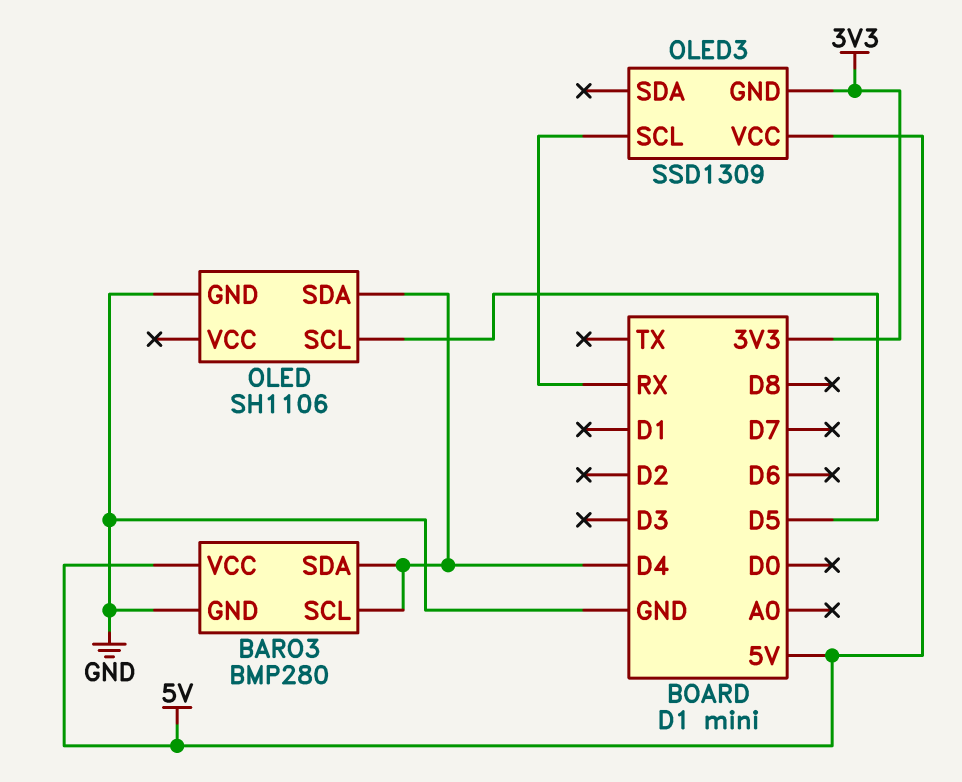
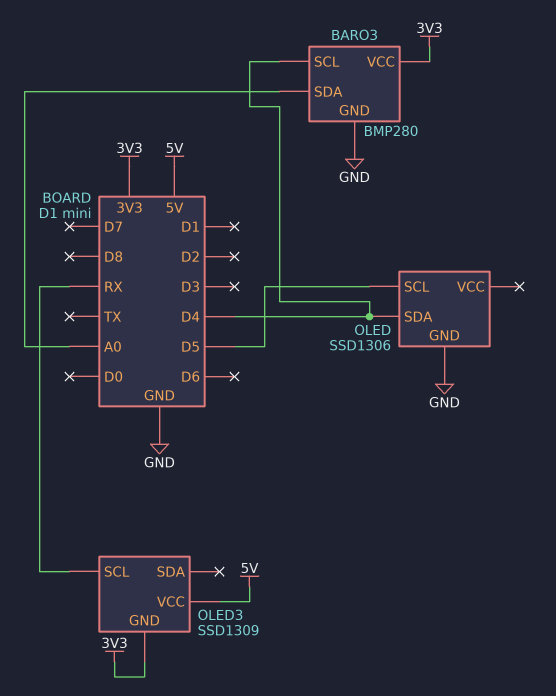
BARO3 pin SDA: D4 -> A0
BARO3 pin VCC: 5V -> 3V3
OLED: SH1106 -> SSD1306

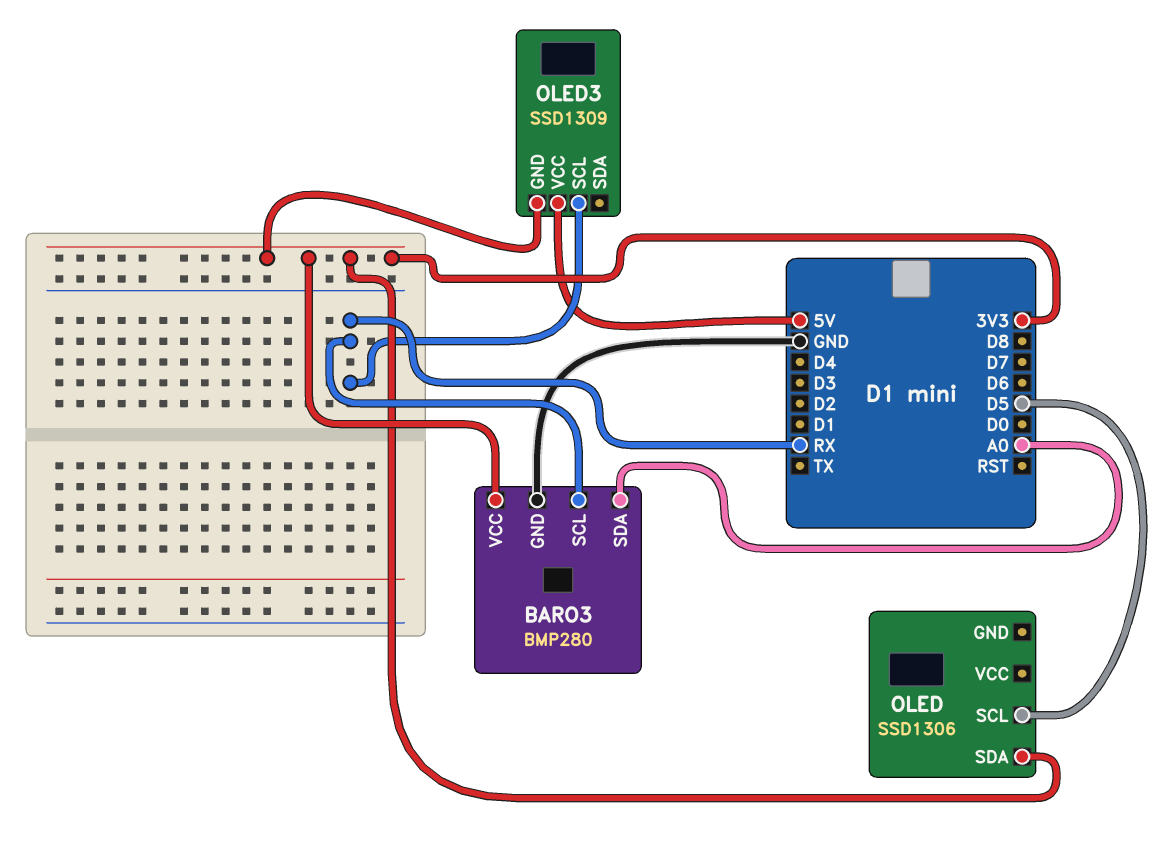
BARO3 pin SCL: D4 -> RX
OLED pin GND: GND -> none
OLED pin SDA: D4 -> 3V3

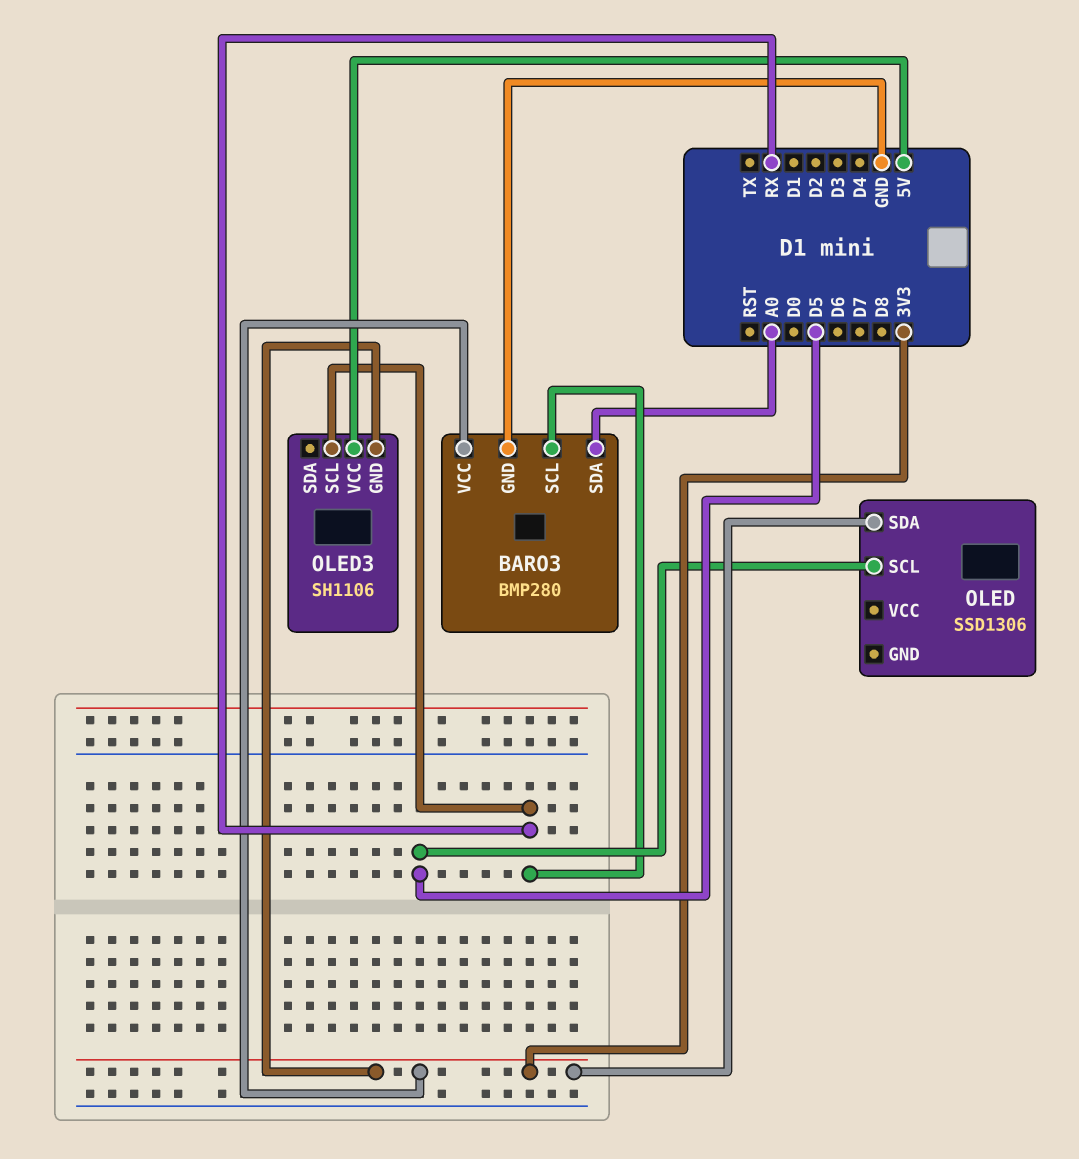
OLED3: SSD1309 -> SH1106

